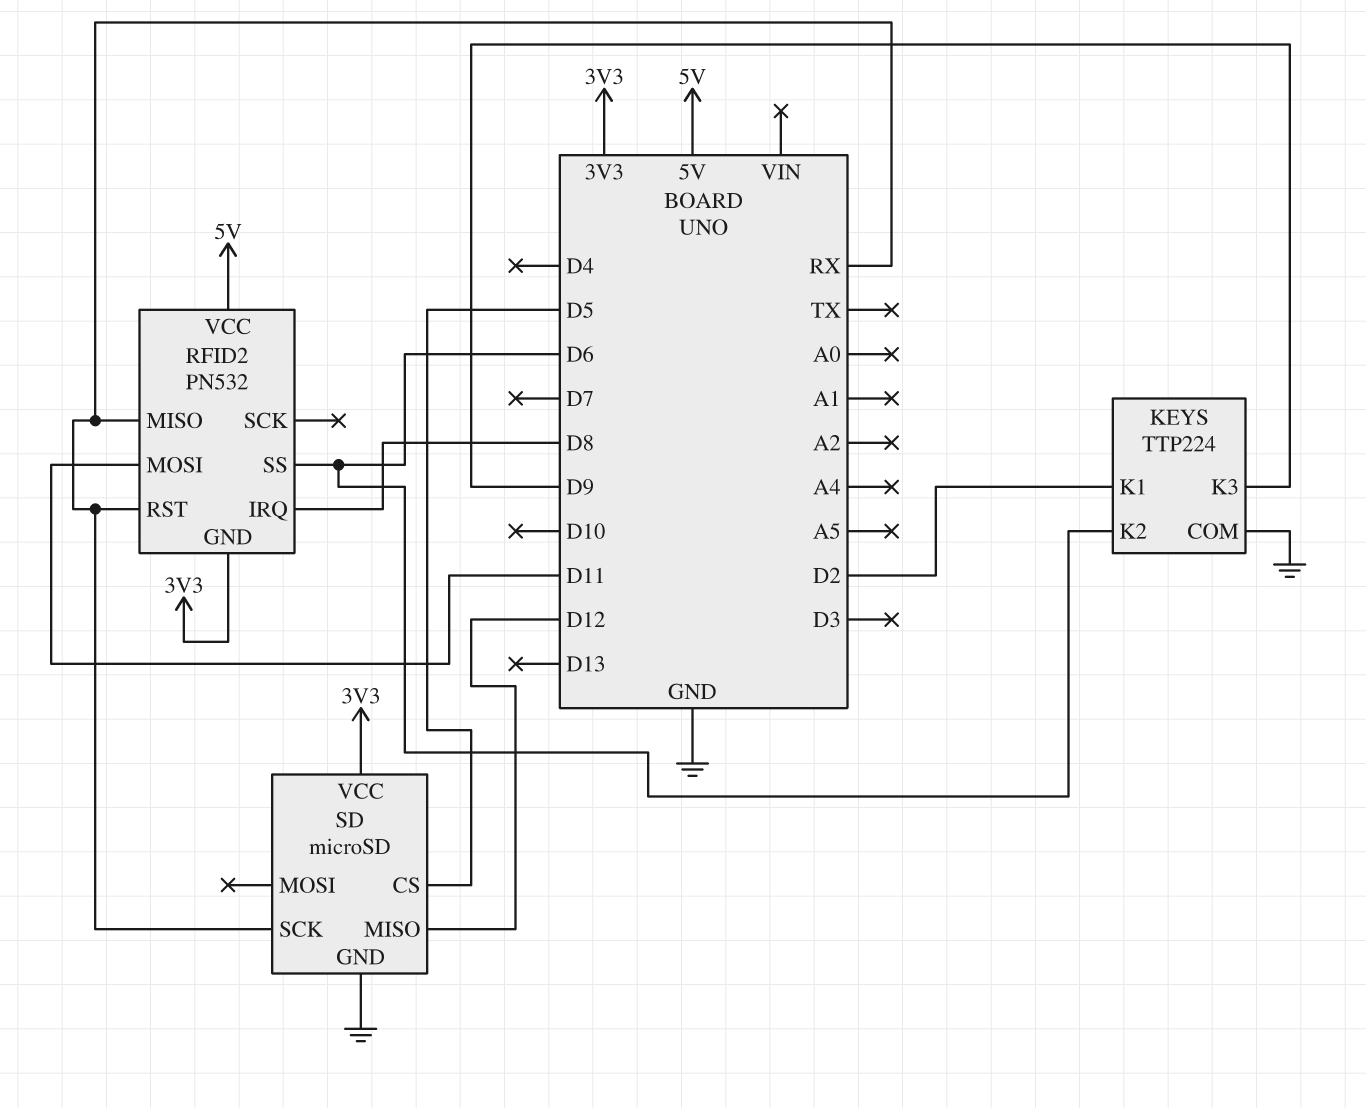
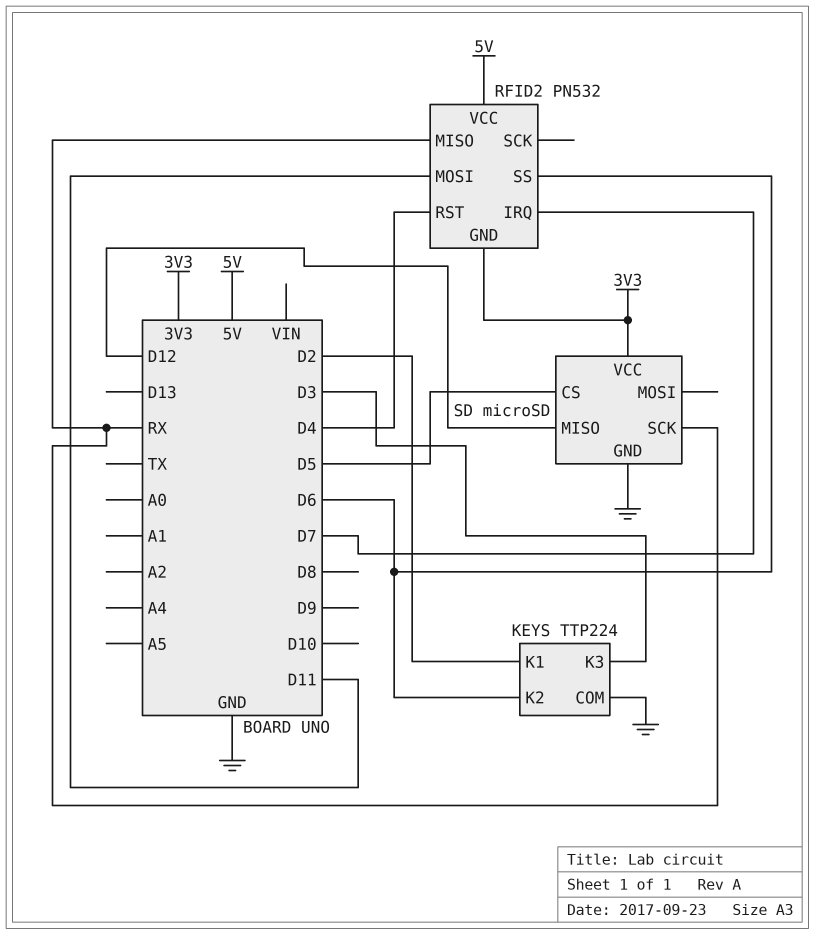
KEYS pin K3: D9 -> D3
RFID2 pin IRQ: D8 -> D7
RFID2 pin RST: RX -> D4

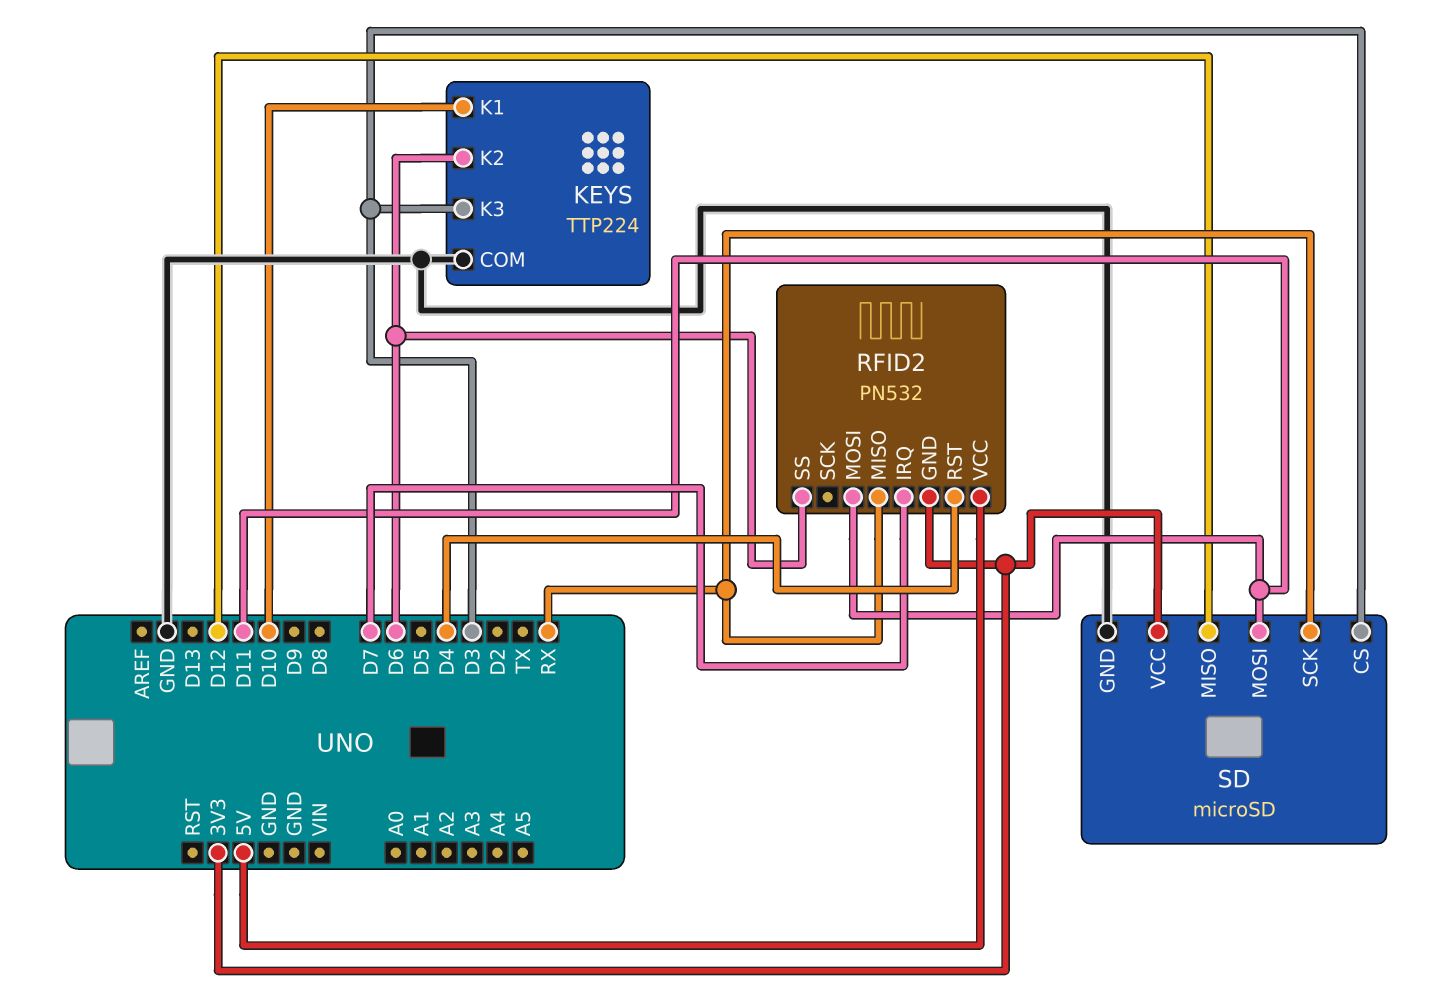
KEYS pin K1: D2 -> D10
SD pin CS: D5 -> D3
SD pin MOSI: none -> D11

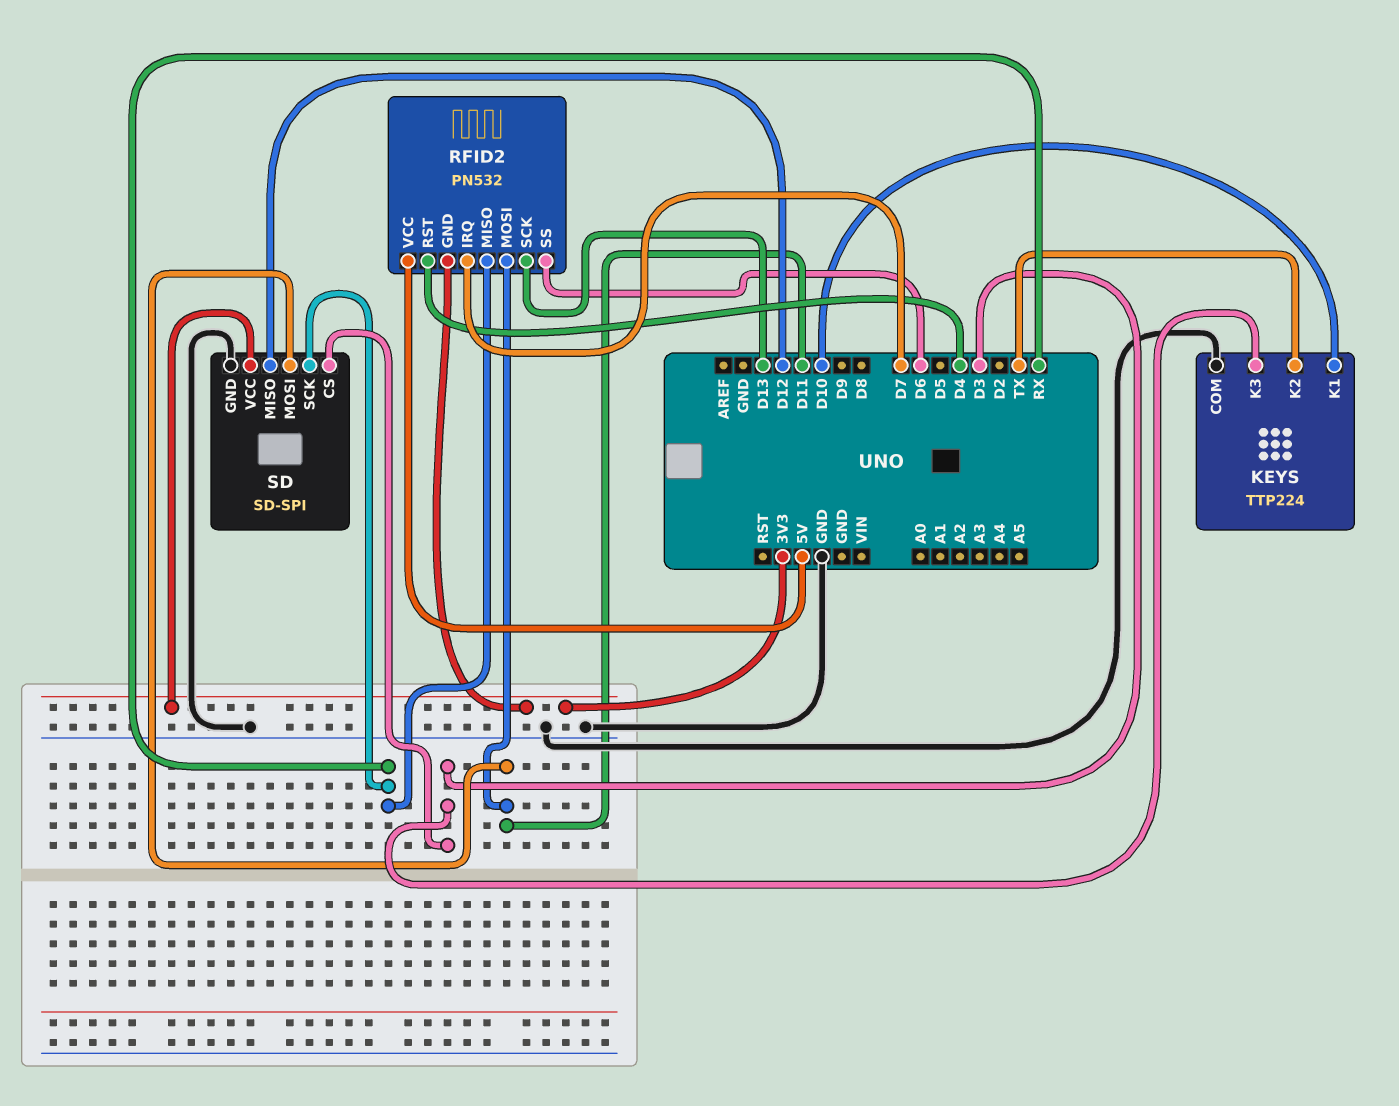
KEYS pin K2: D6 -> TX
RFID2 pin SCK: none -> D13
SD: microSD -> SD-SPI

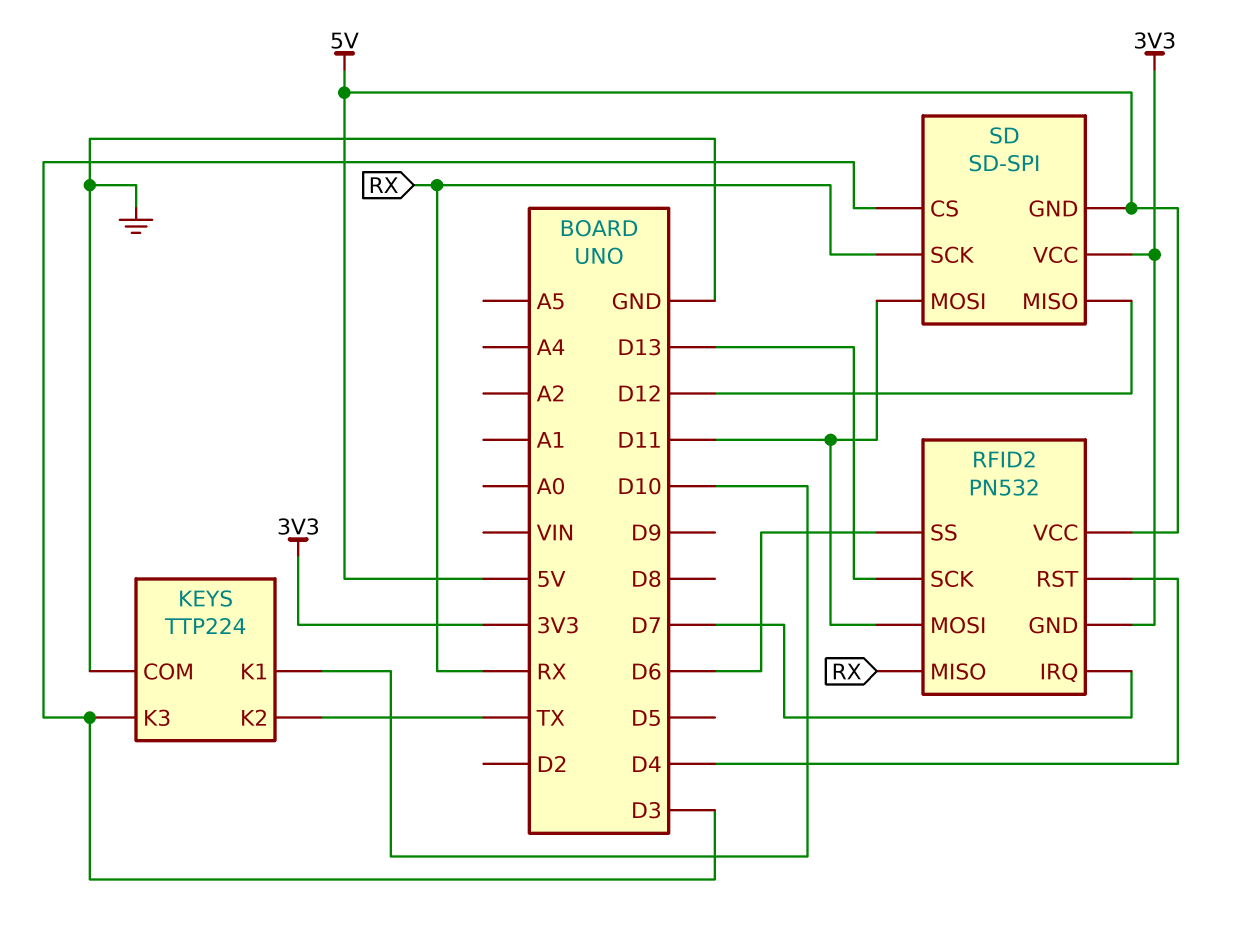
SD pin GND: GND -> 5V

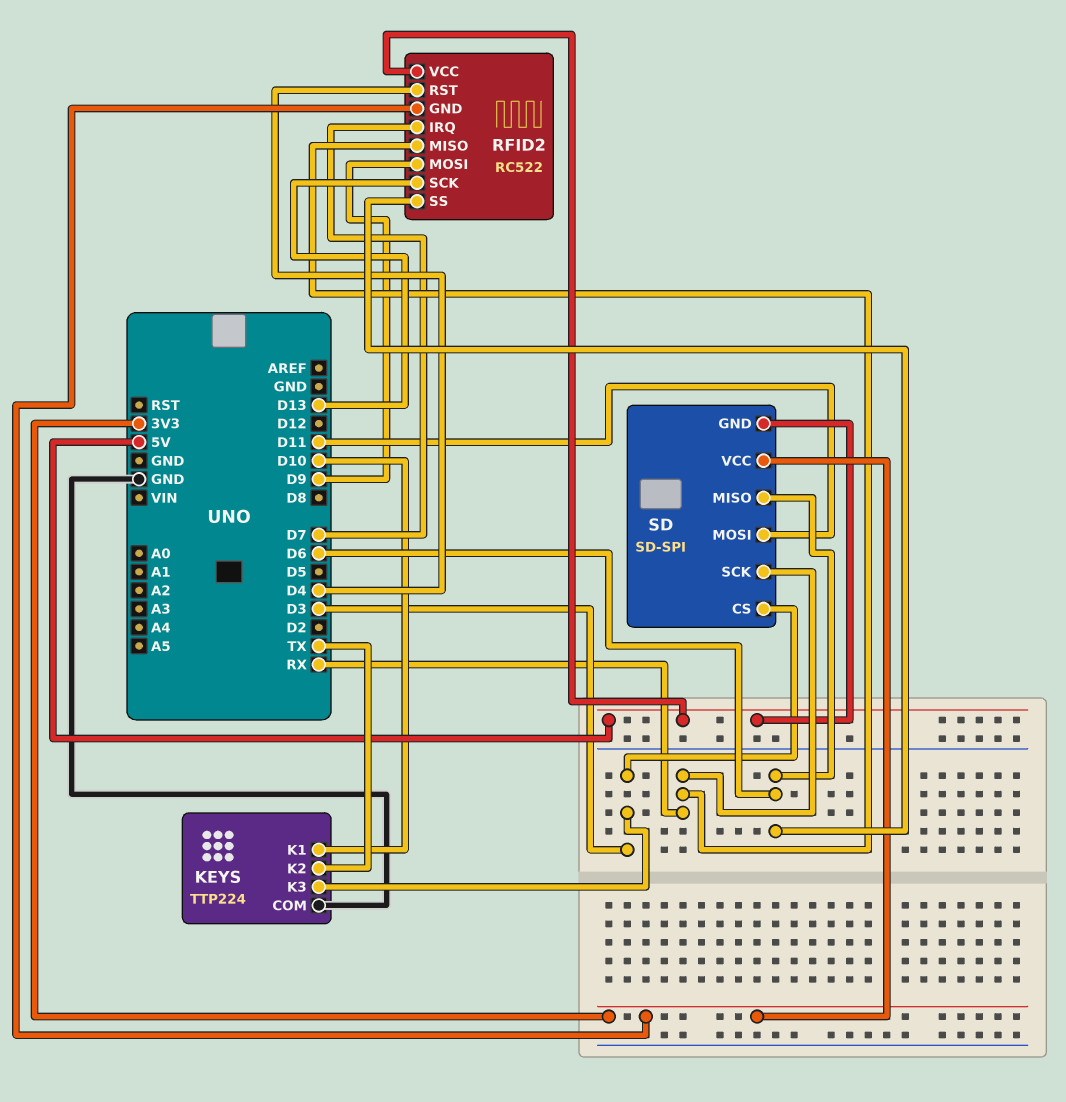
RFID2: PN532 -> RC522
RFID2 pin MOSI: D11 -> D9
SD pin MISO: D12 -> D6

